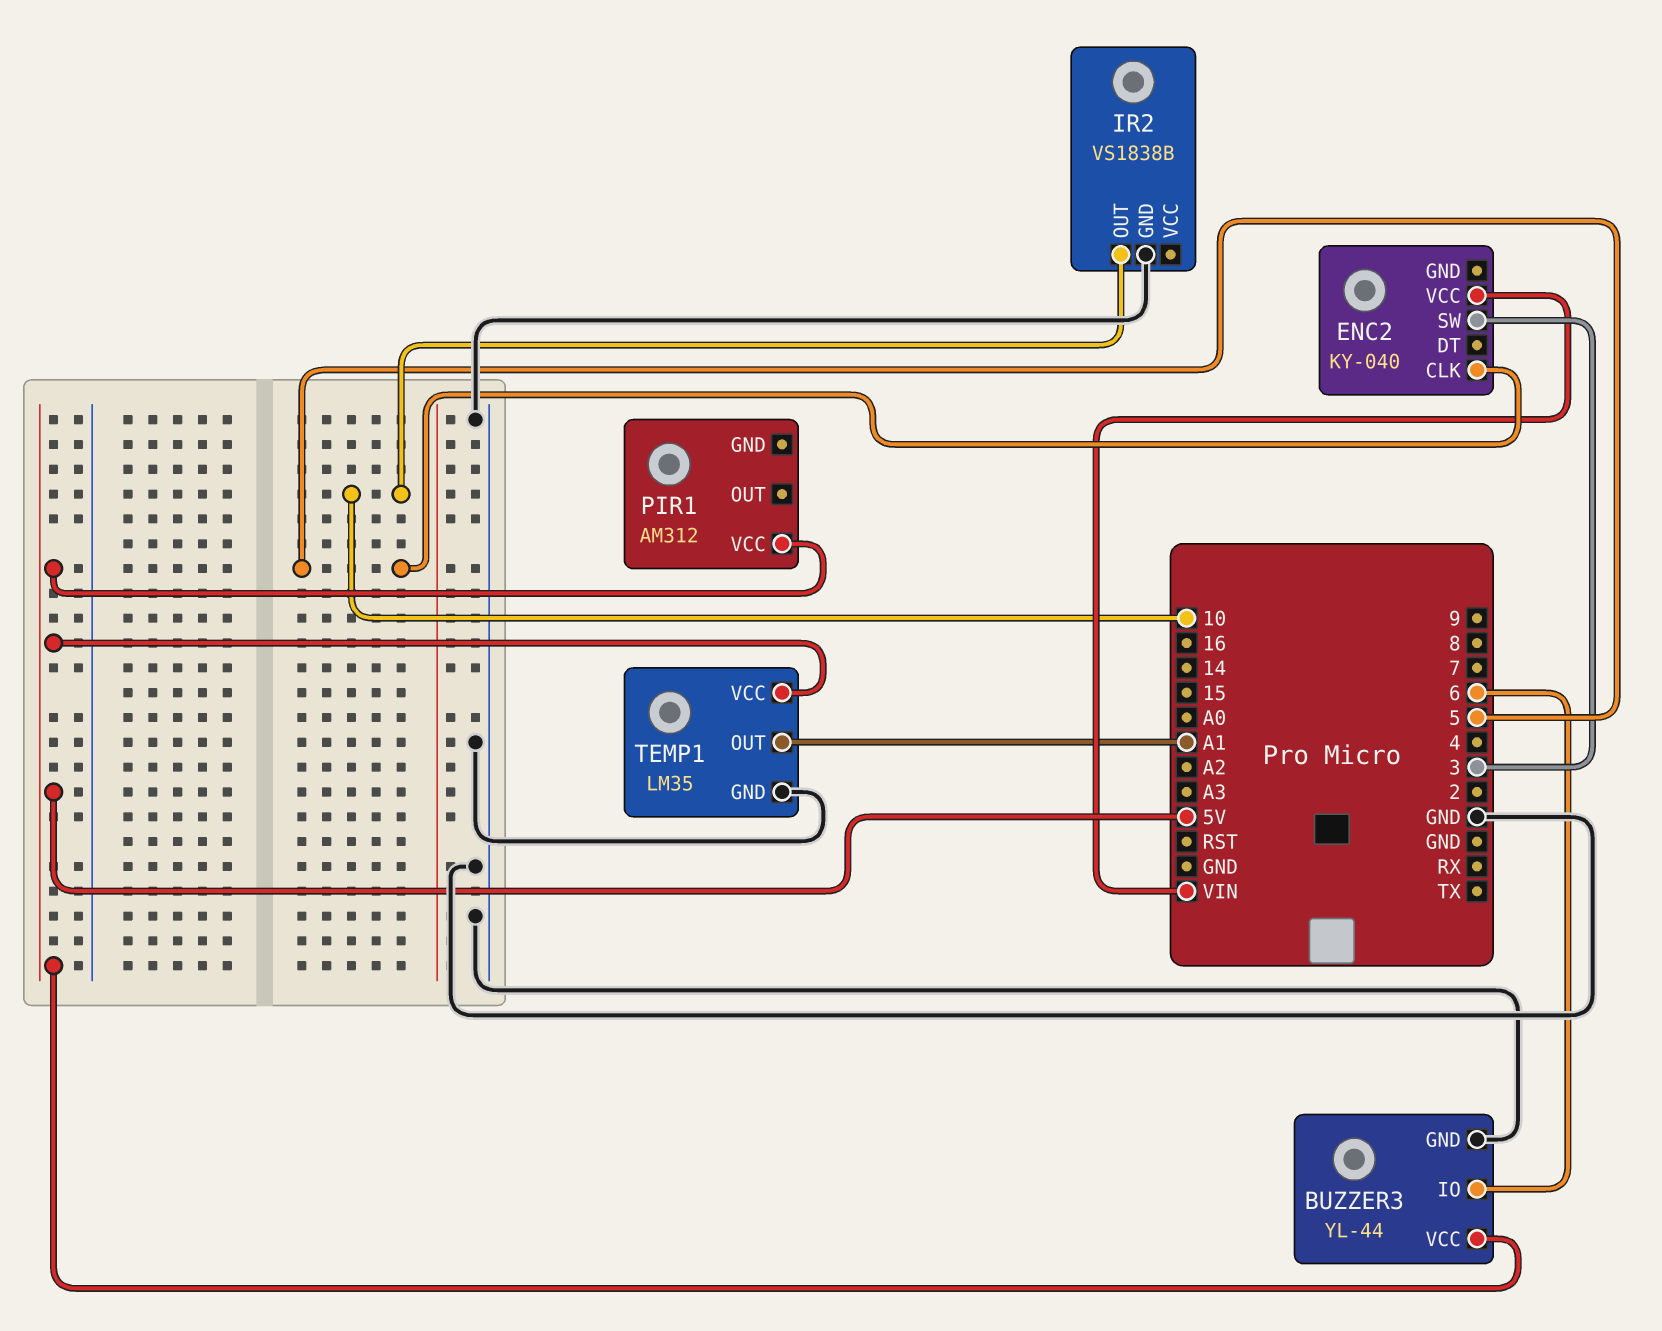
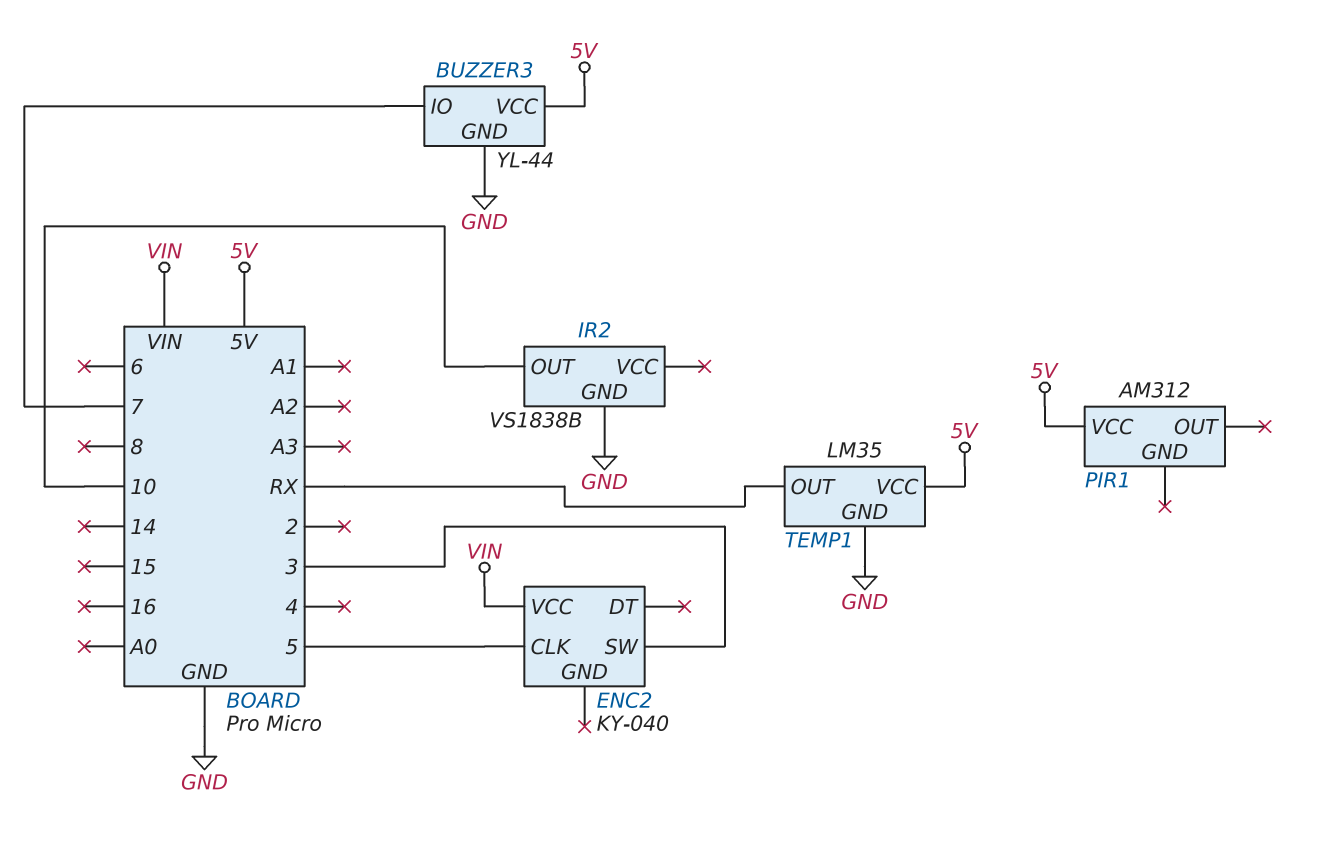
BUZZER3 pin IO: 6 -> 7
TEMP1 pin OUT: A1 -> RX

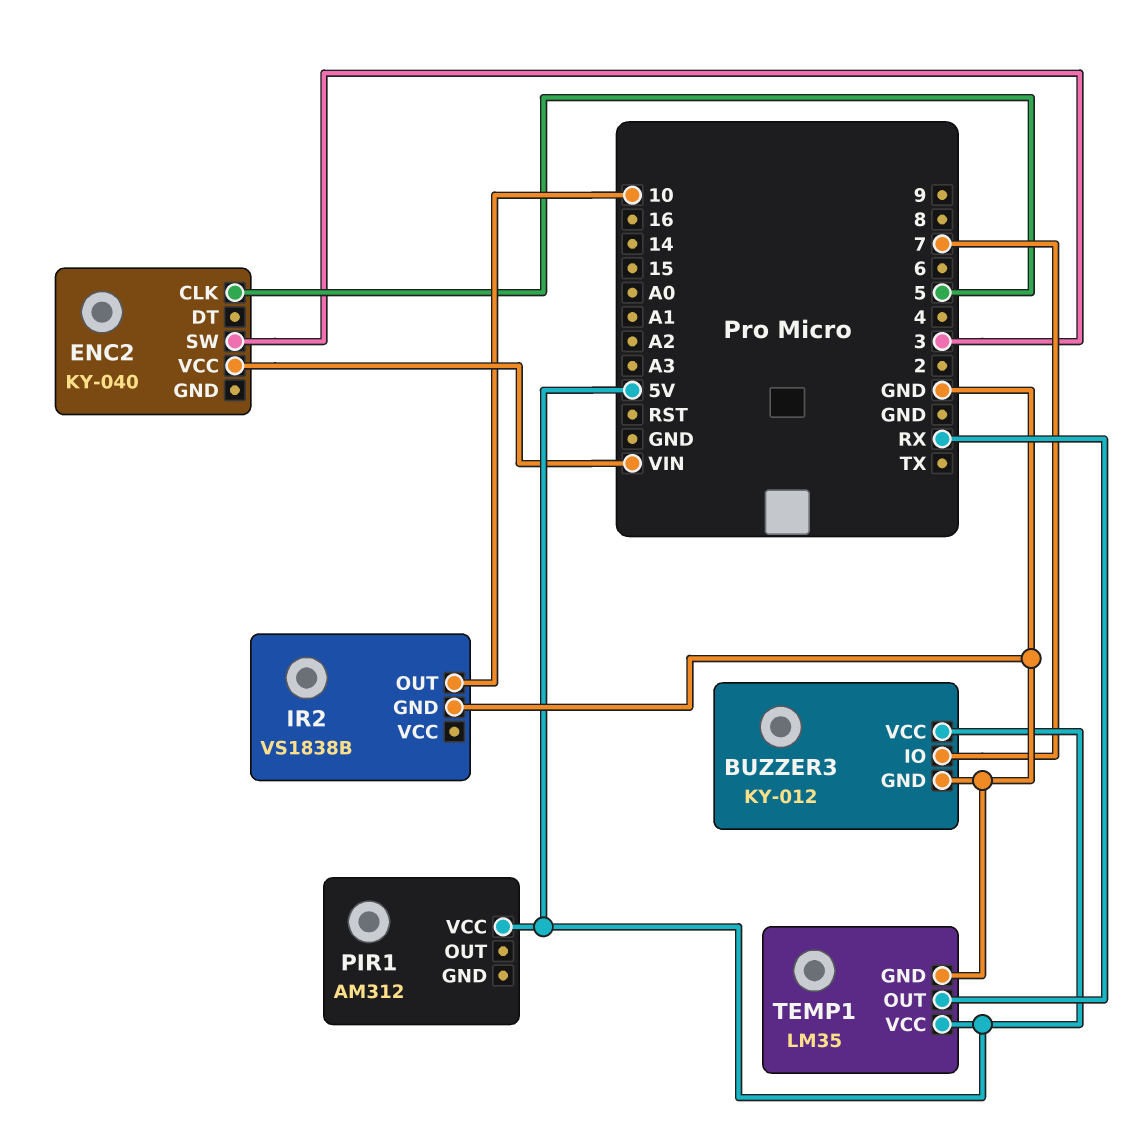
BUZZER3: YL-44 -> KY-012

